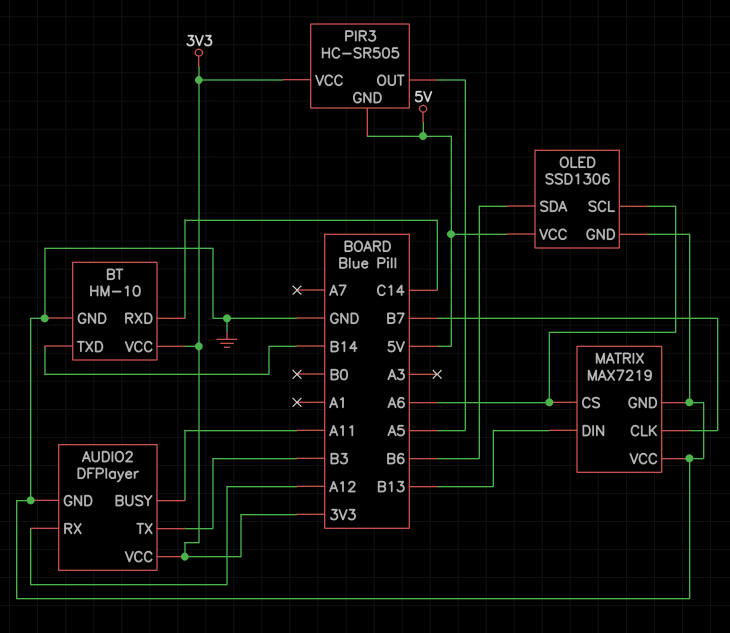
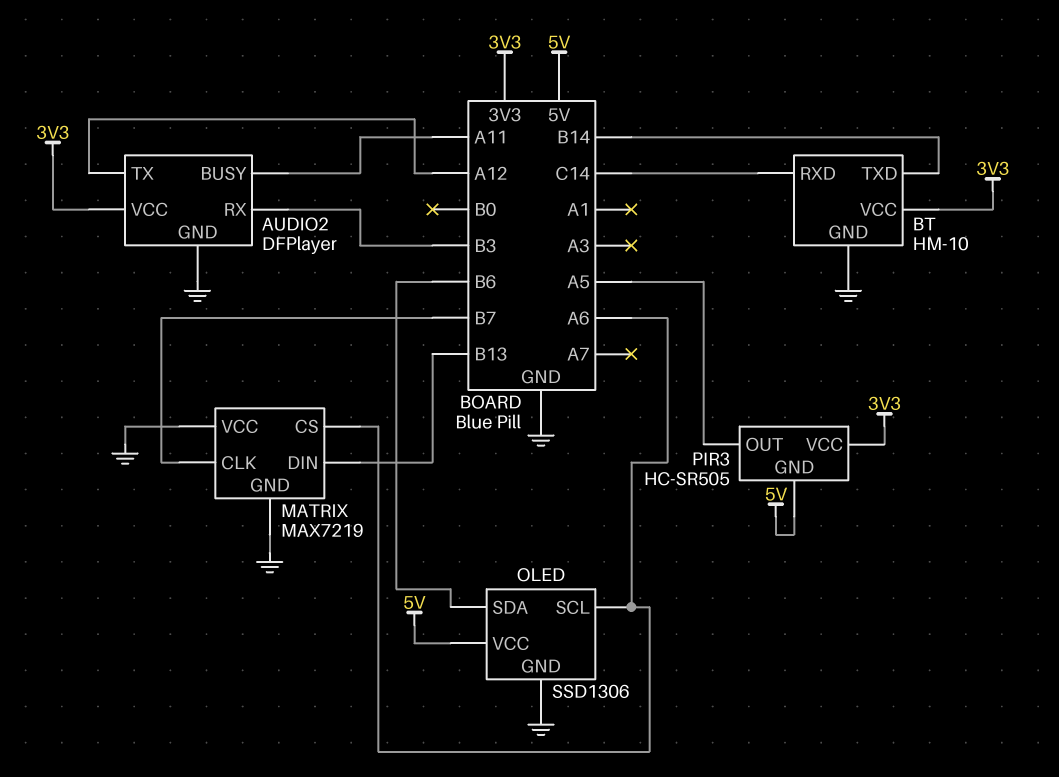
AUDIO2 pin RX: A12 -> B3
AUDIO2 pin TX: B3 -> A12

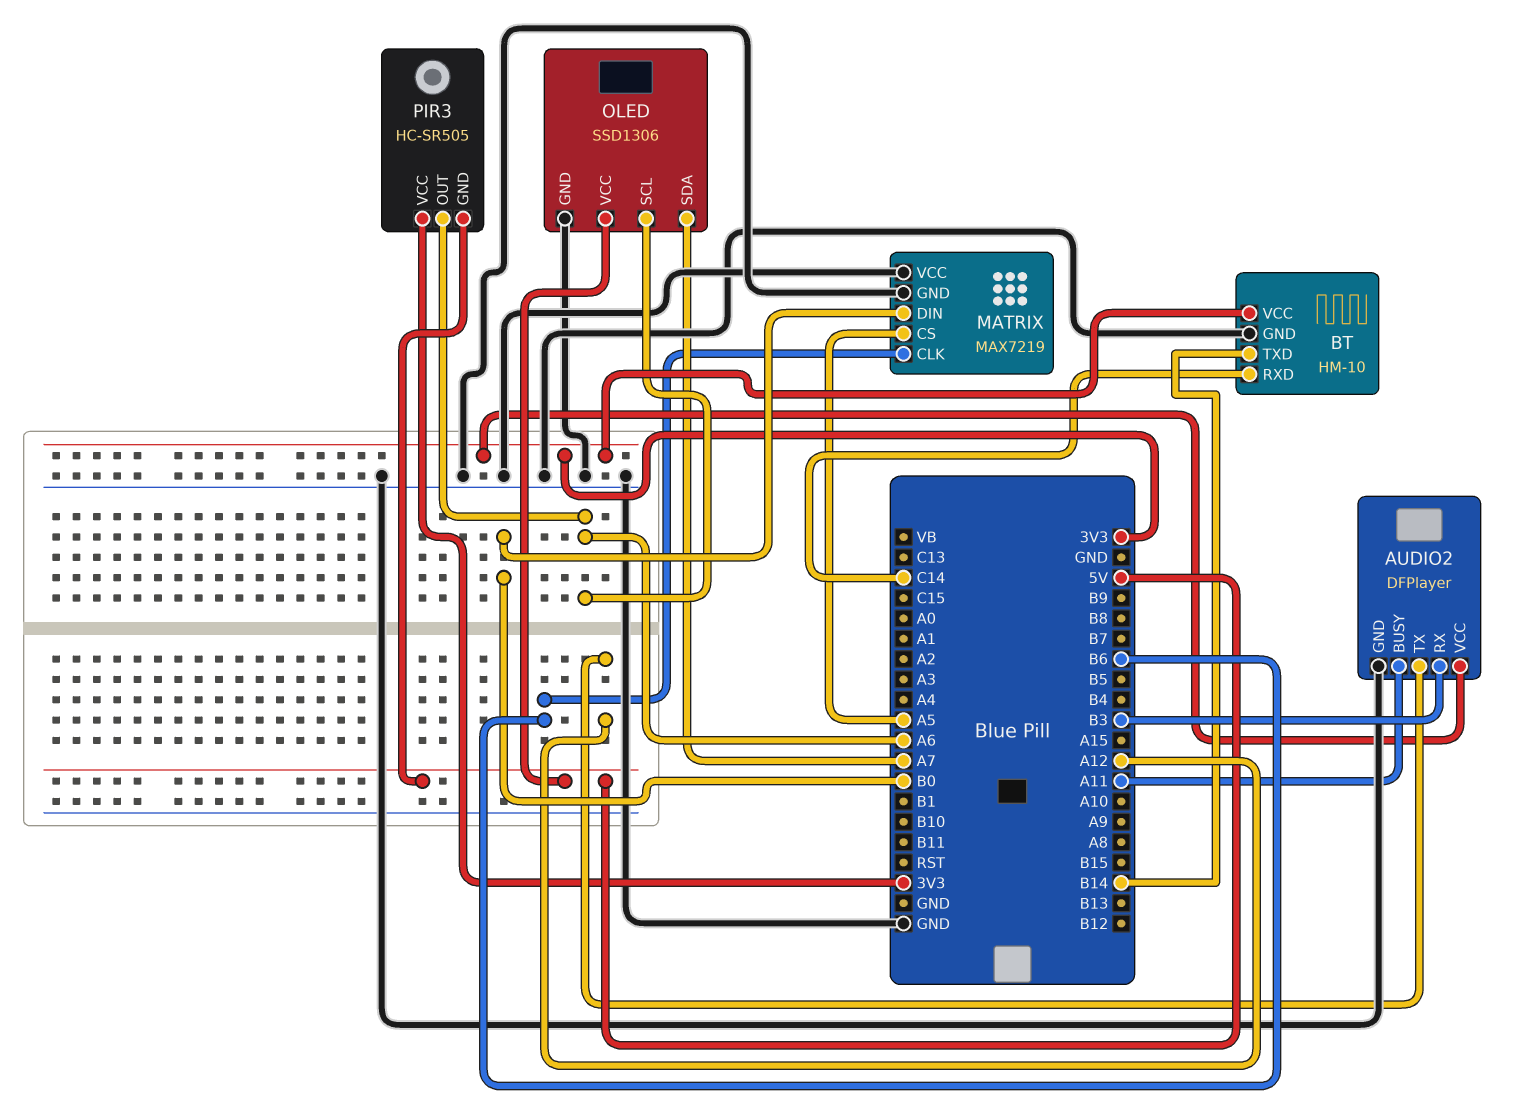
MATRIX pin CLK: B7 -> B6
MATRIX pin CS: A6 -> A5
MATRIX pin DIN: B13 -> B0
OLED pin SDA: B6 -> A7
PIR3 pin OUT: A5 -> A6

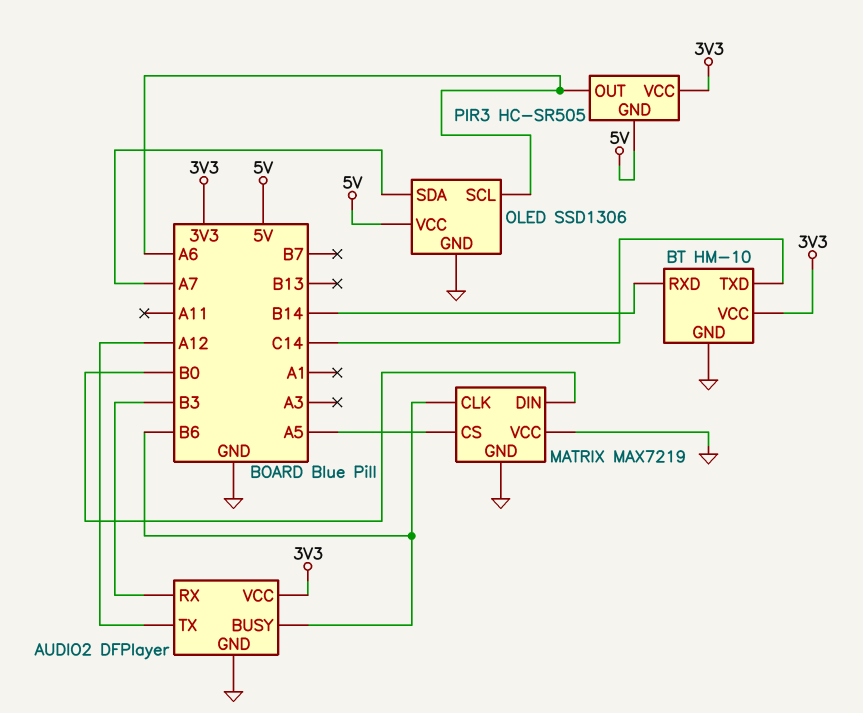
AUDIO2 pin BUSY: A11 -> B6
BT pin RXD: C14 -> B14
BT pin TXD: B14 -> C14

